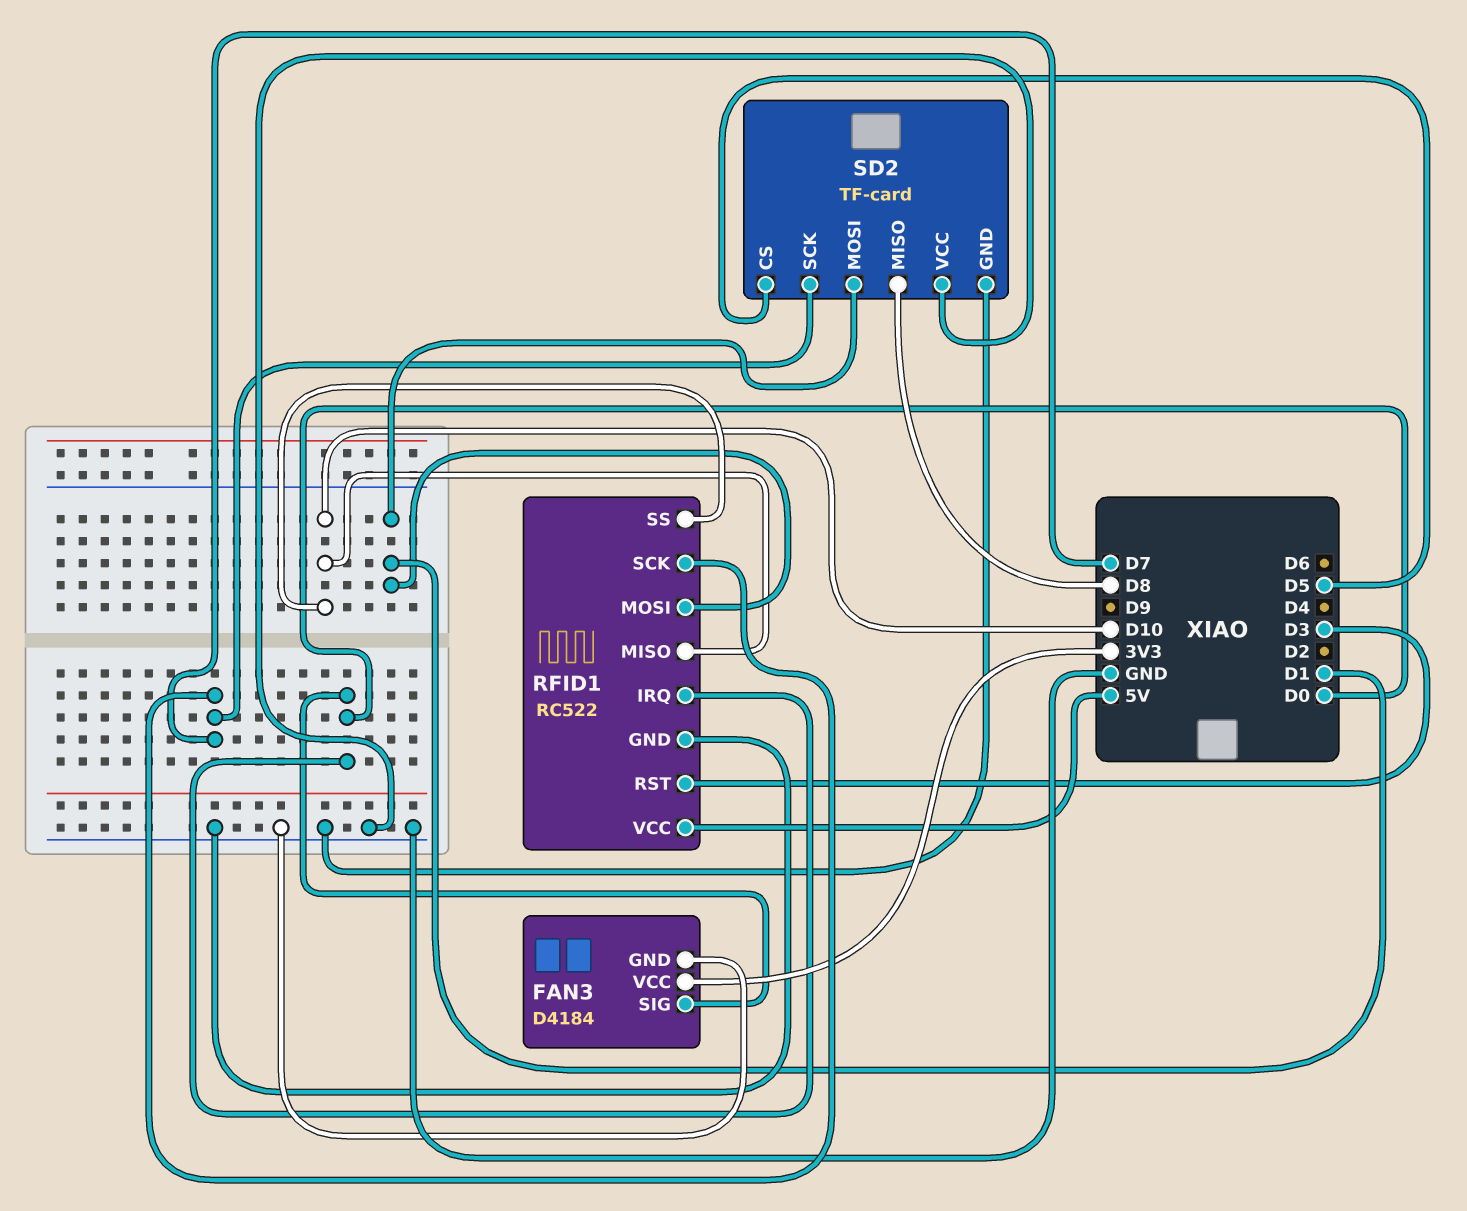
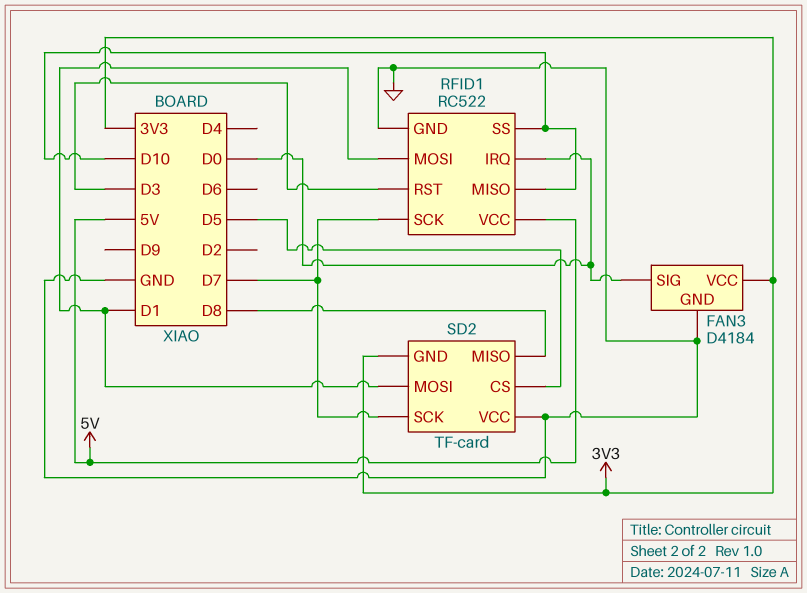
SD2 pin GND: GND -> 3V3

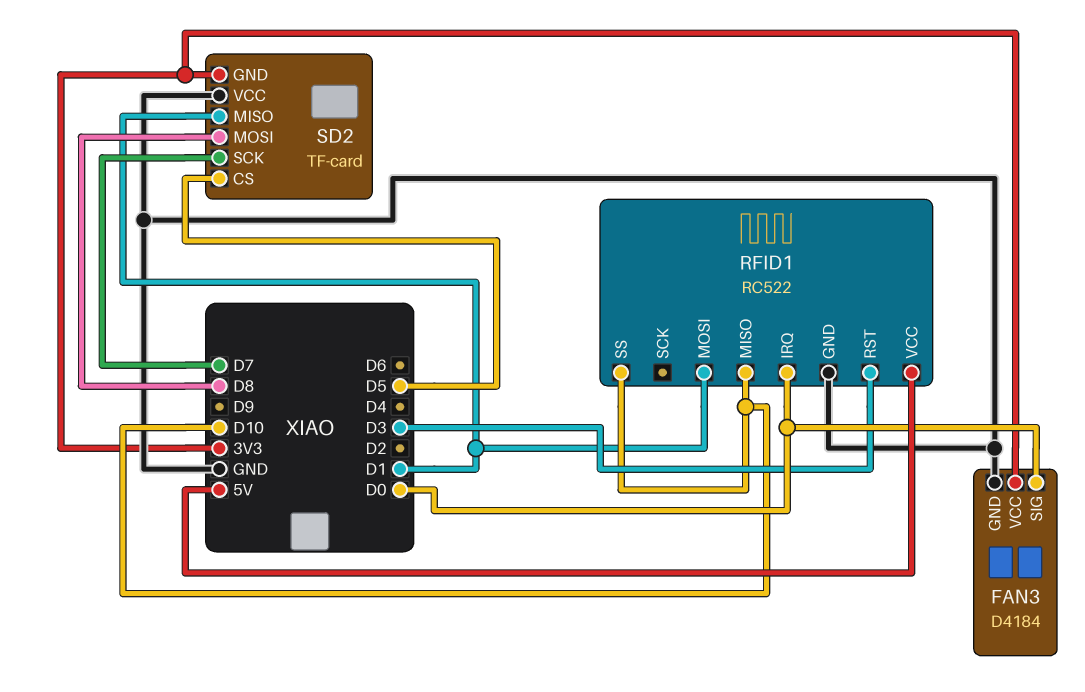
RFID1 pin SCK: D7 -> none
SD2 pin MISO: D8 -> D1
SD2 pin MOSI: D1 -> D8

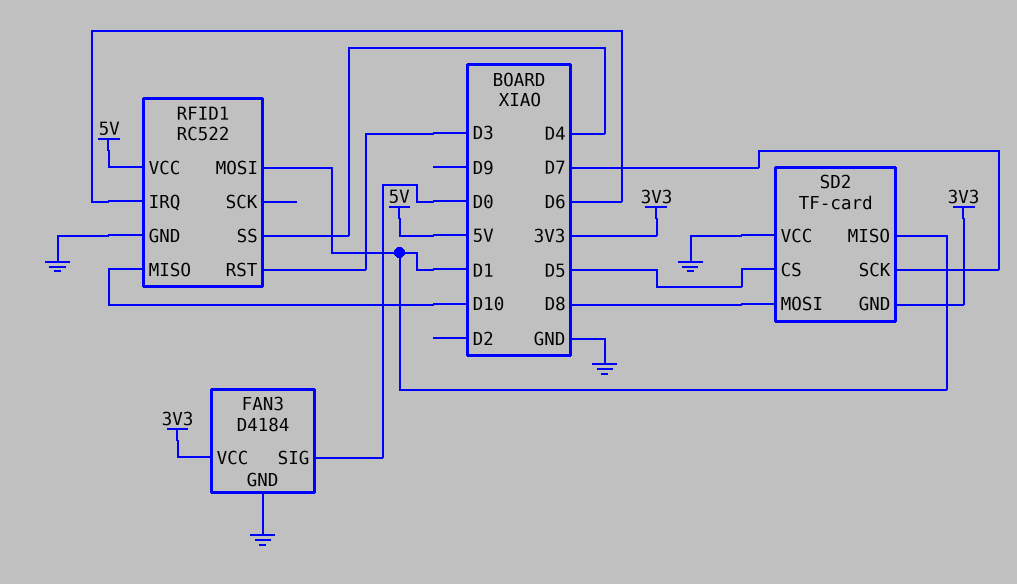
RFID1 pin IRQ: D0 -> D6
RFID1 pin SS: D10 -> D4

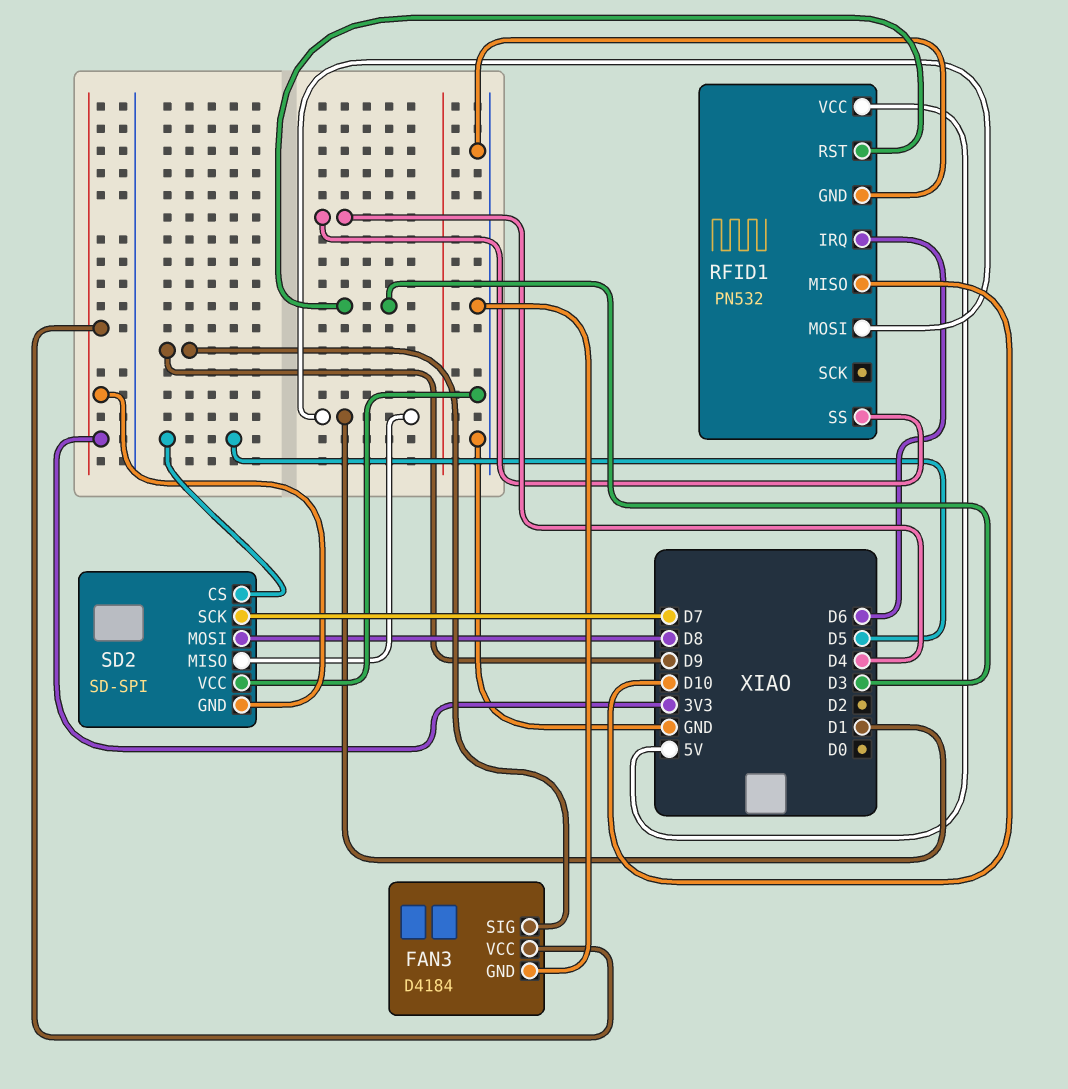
FAN3 pin SIG: D0 -> D9
RFID1: RC522 -> PN532
SD2: TF-card -> SD-SPI

